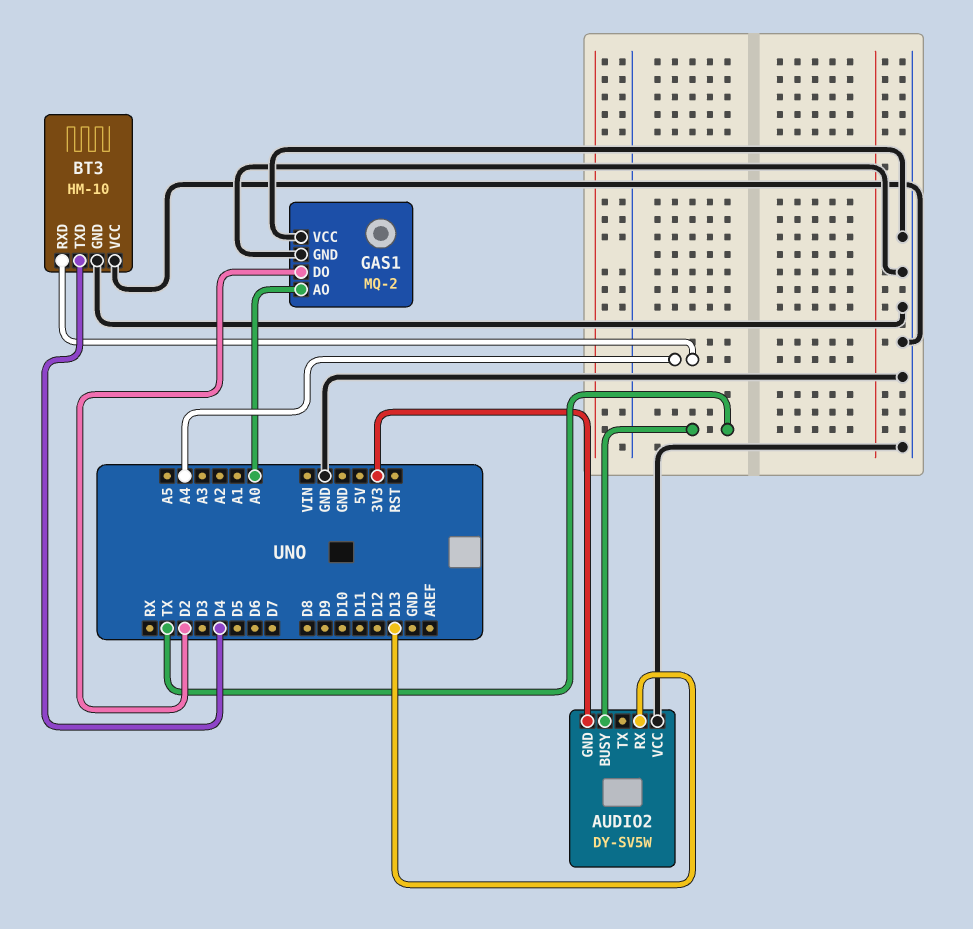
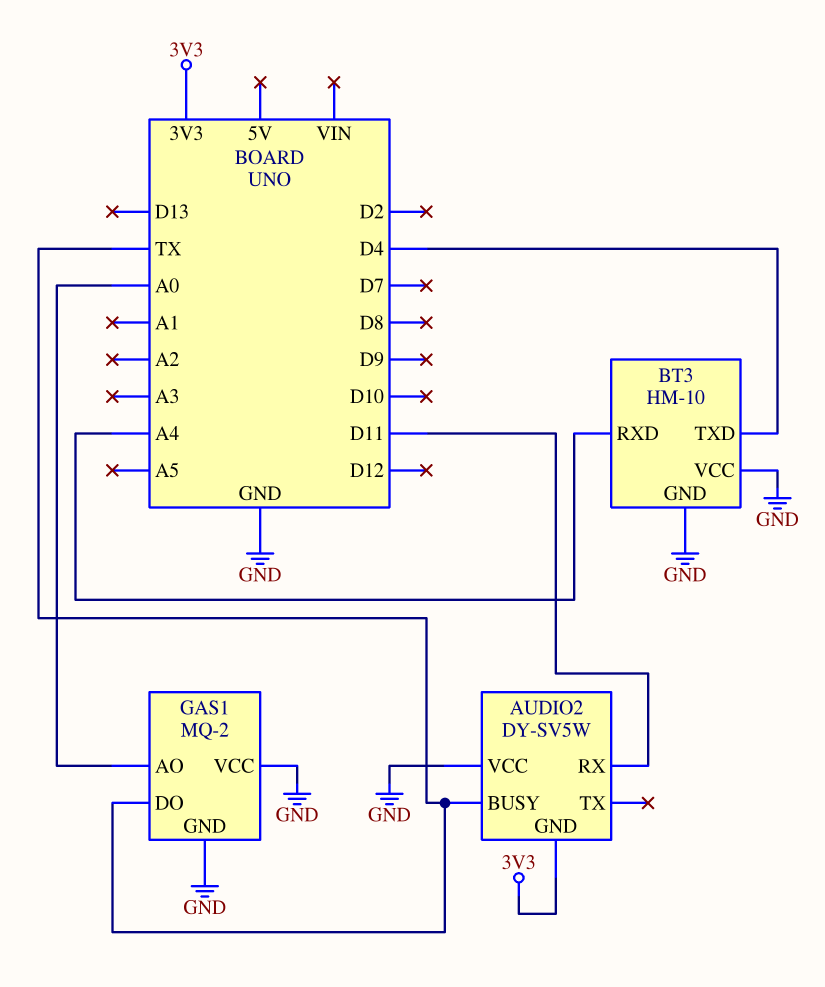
AUDIO2 pin RX: D13 -> D11
GAS1 pin DO: D2 -> TX

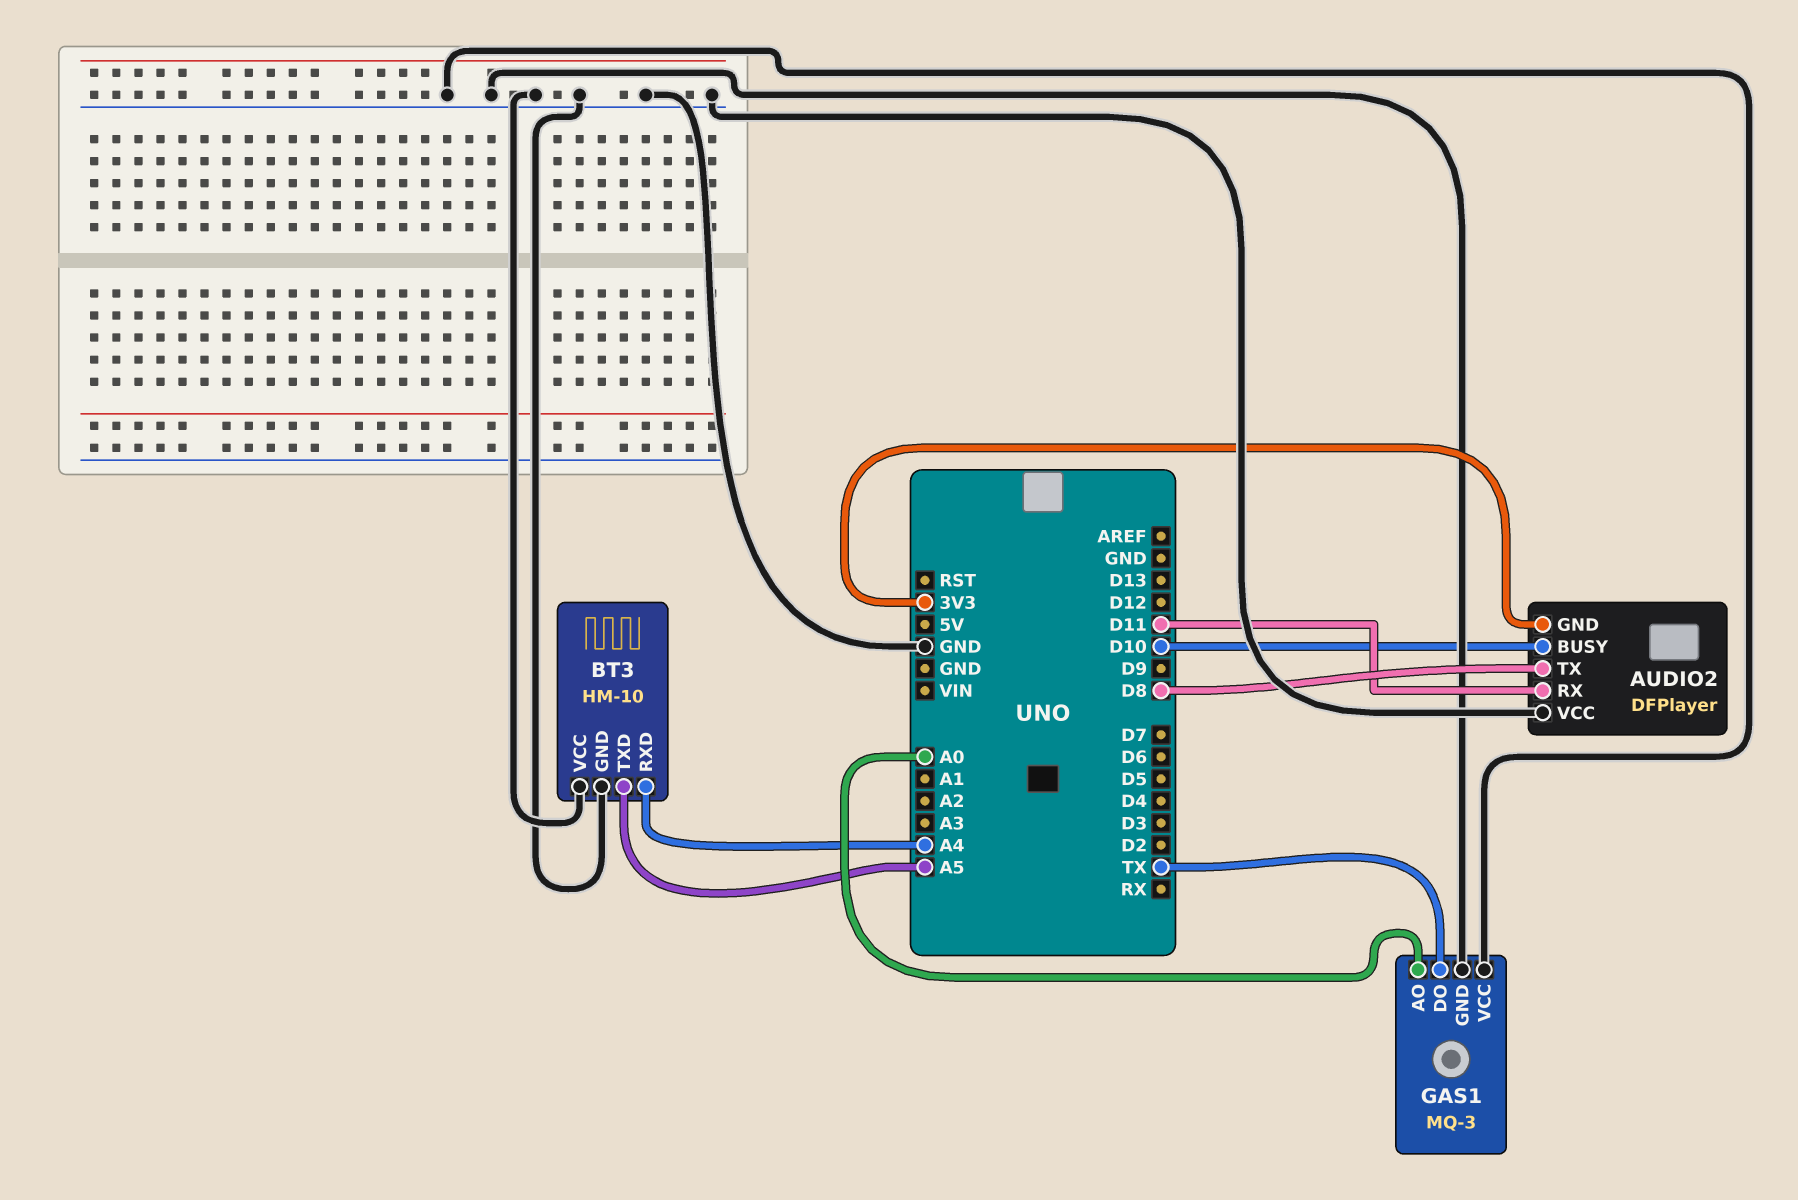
AUDIO2: DY-SV5W -> DFPlayer
AUDIO2 pin BUSY: TX -> D10
AUDIO2 pin TX: none -> D8
BT3 pin TXD: D4 -> A5
GAS1: MQ-2 -> MQ-3

